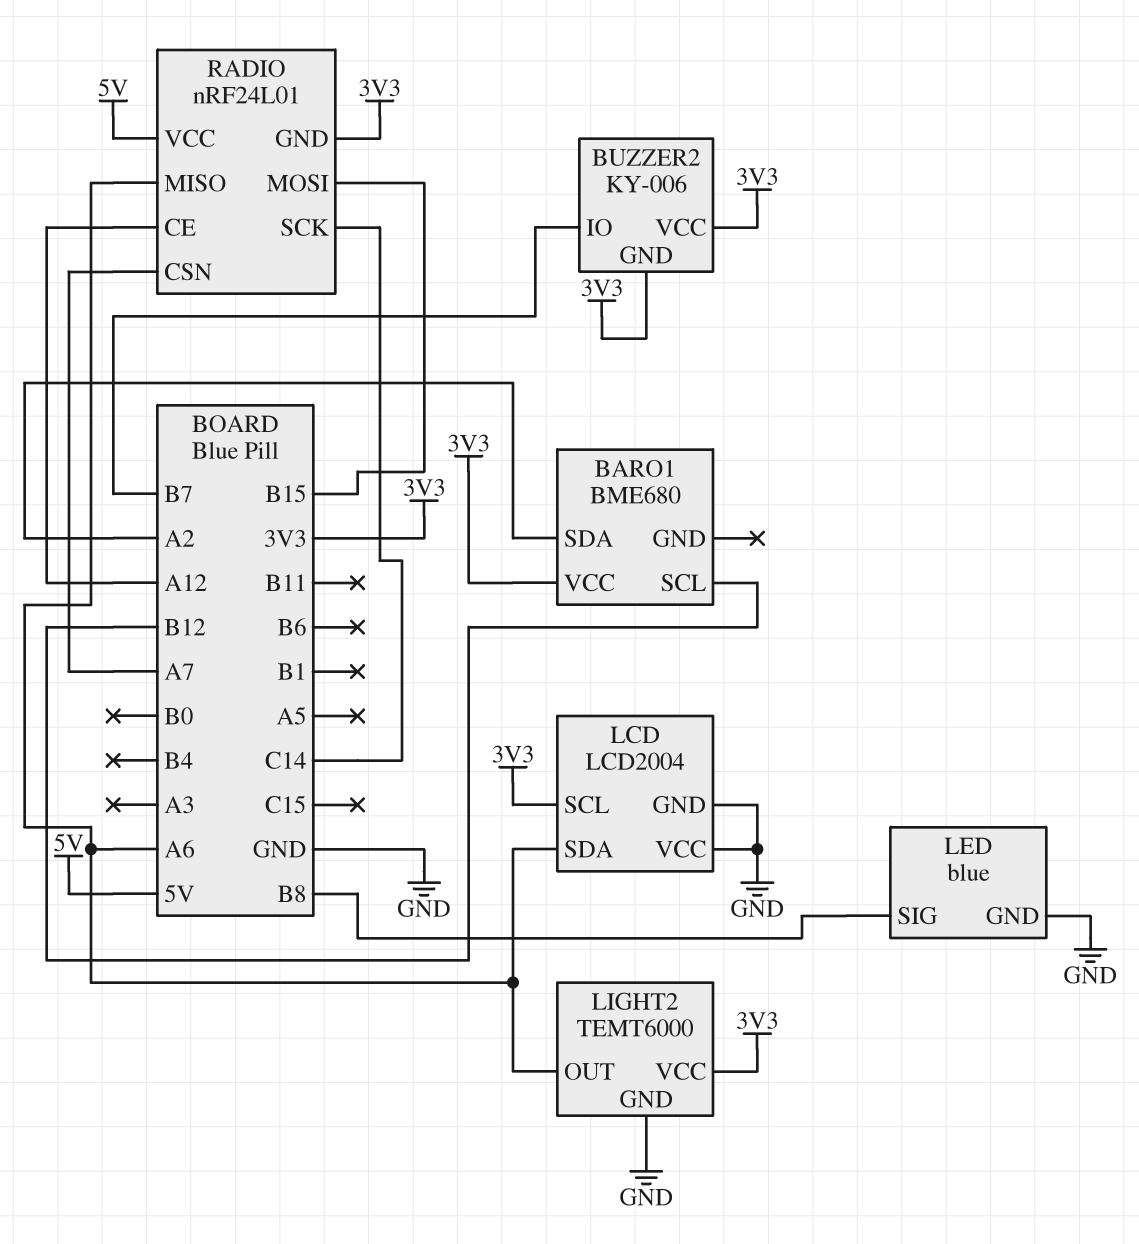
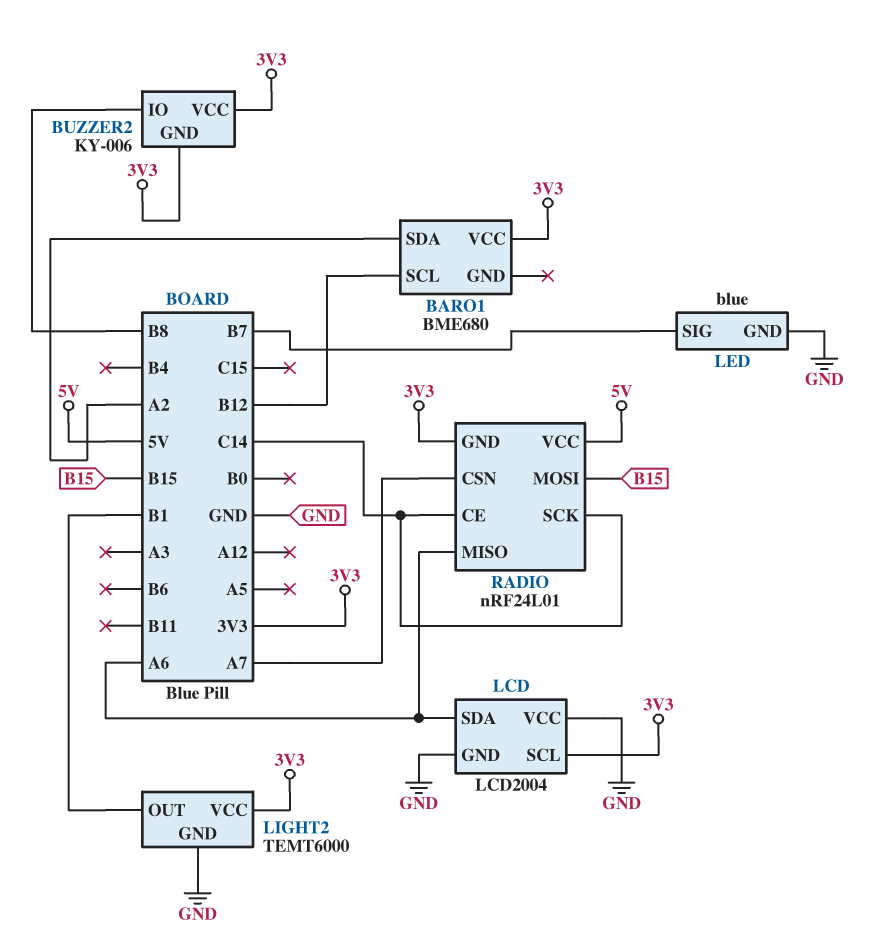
BUZZER2 pin IO: B7 -> B8
LED pin SIG: B8 -> B7
LIGHT2 pin OUT: A6 -> B1
RADIO pin CE: A12 -> C14

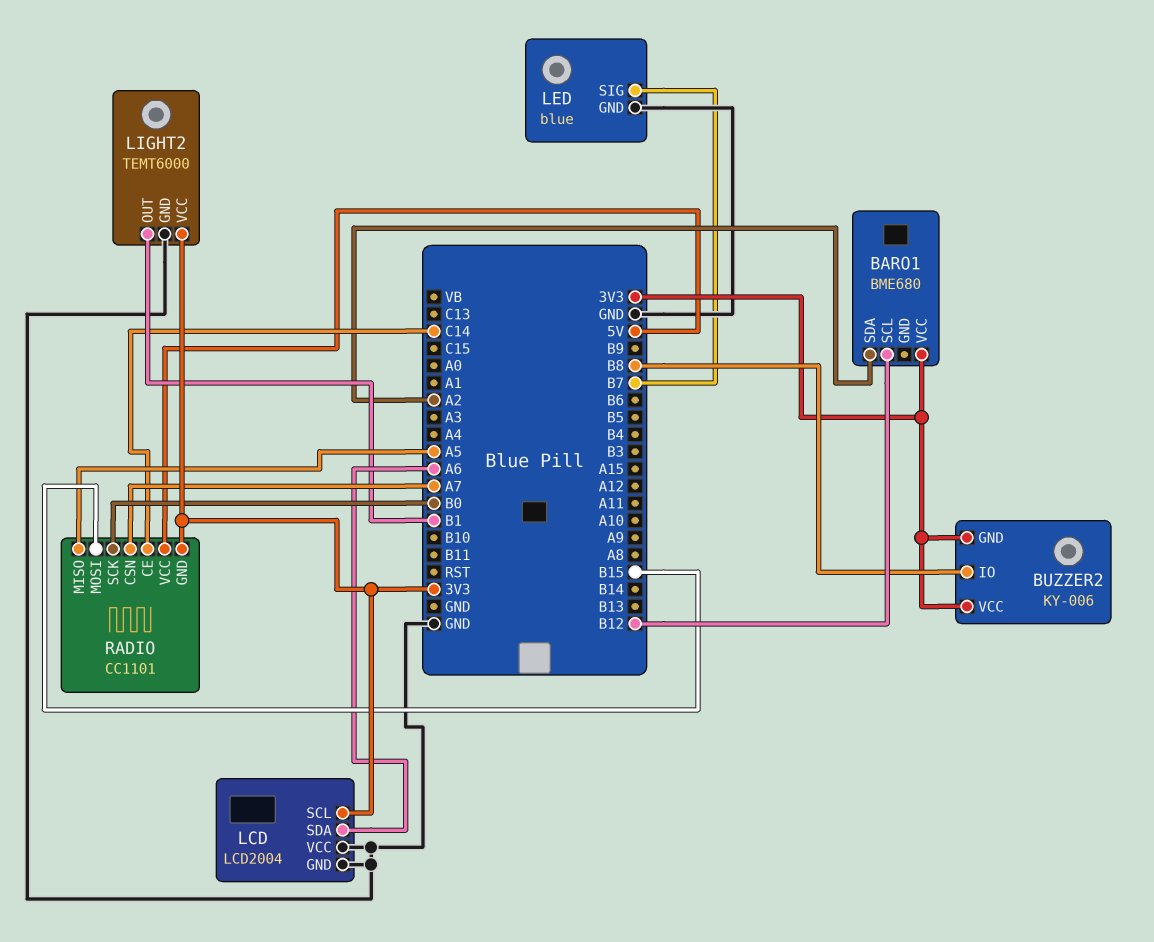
RADIO: nRF24L01 -> CC1101
RADIO pin MISO: A6 -> A5
RADIO pin SCK: C14 -> B0

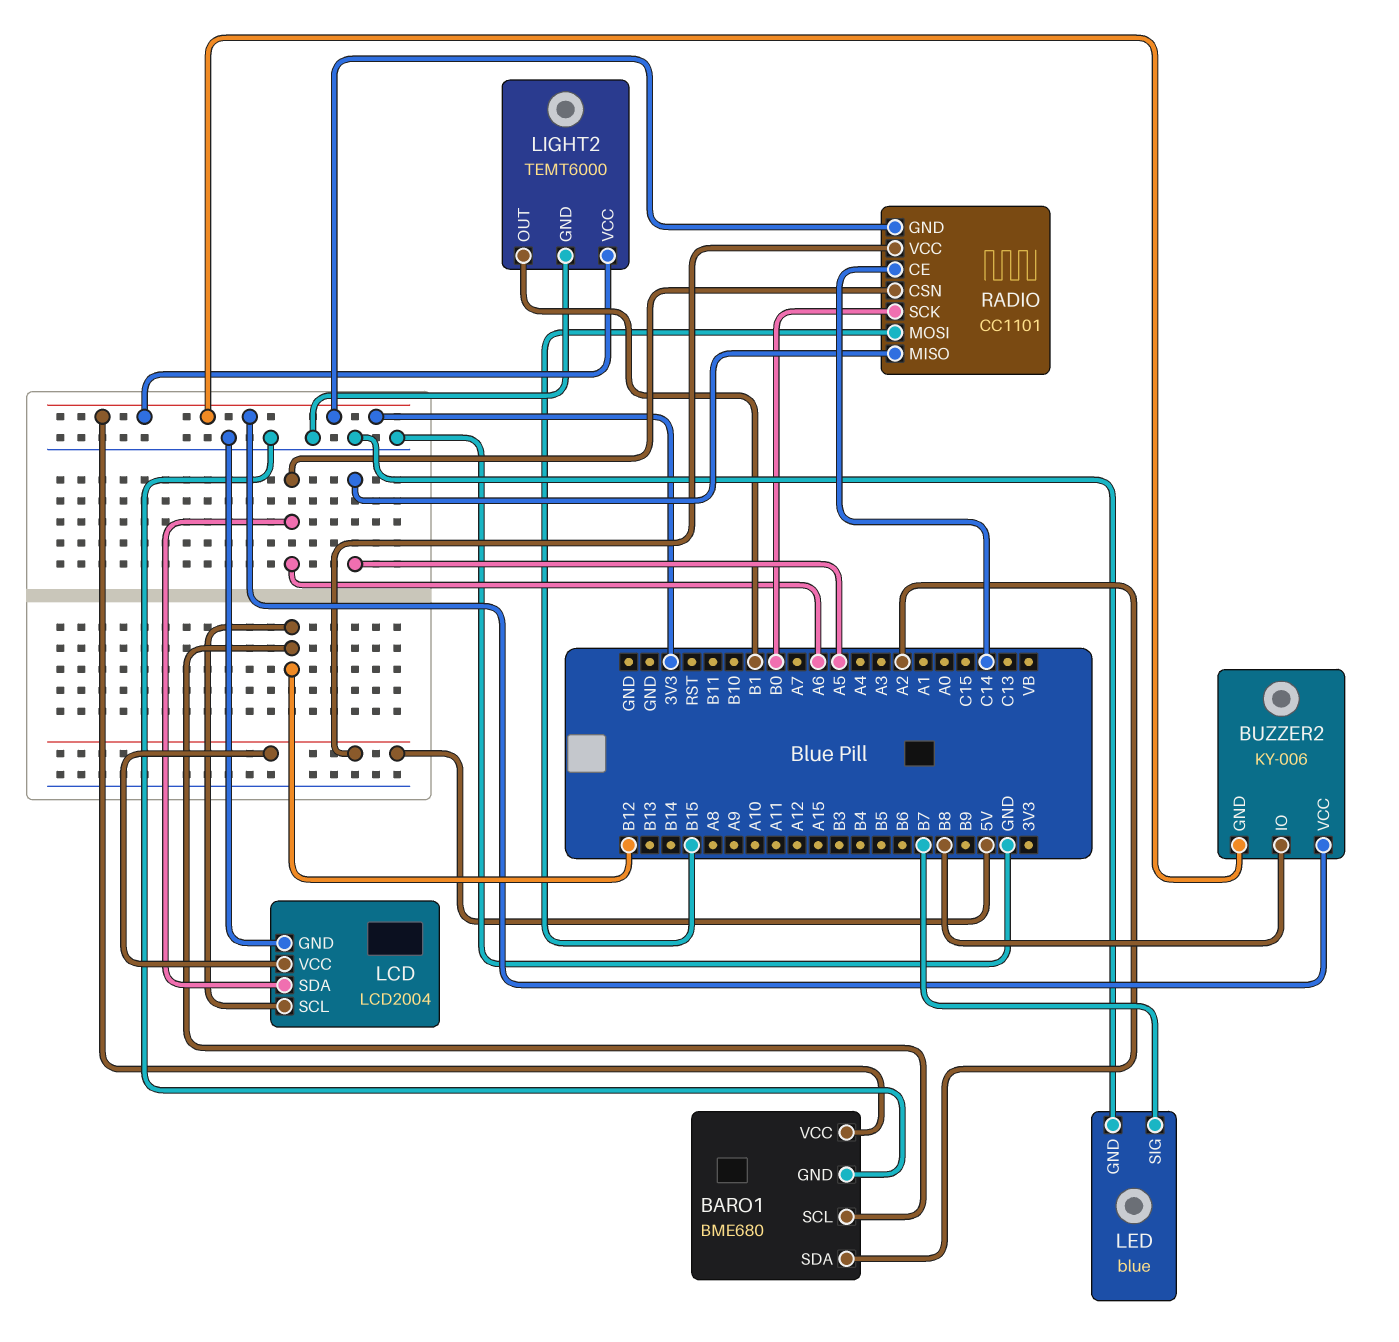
BARO1 pin GND: none -> GND
LCD pin SCL: 3V3 -> B12
LCD pin VCC: GND -> 5V
RADIO pin CSN: A7 -> A6

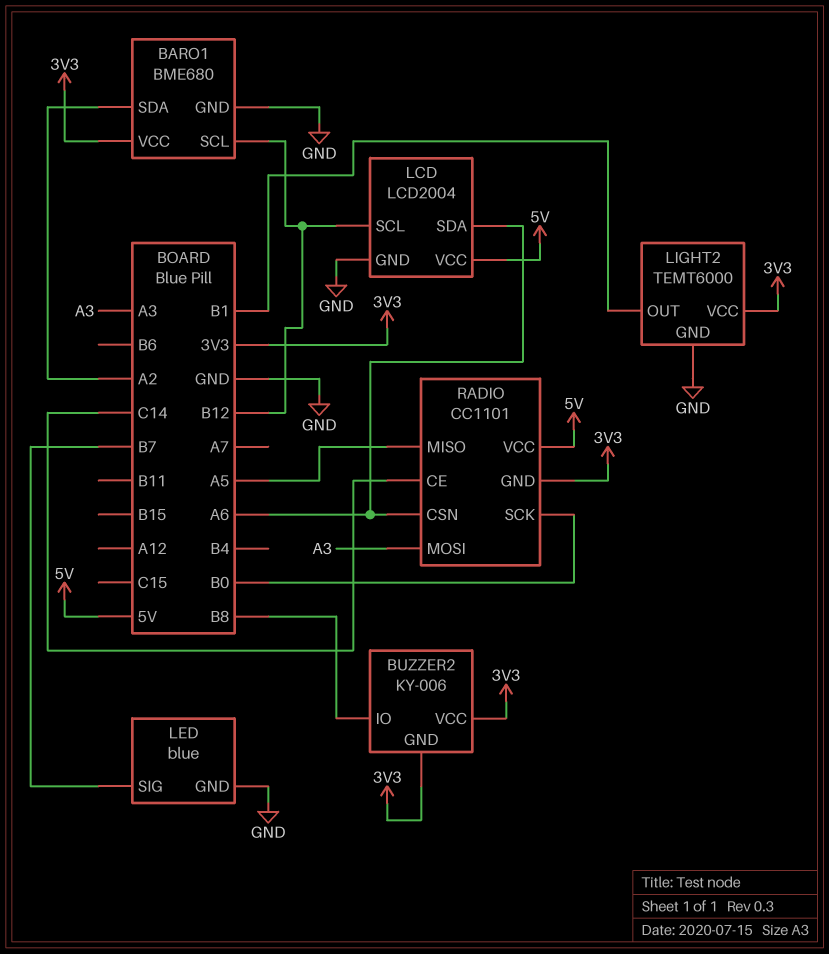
RADIO pin MOSI: B15 -> A3

